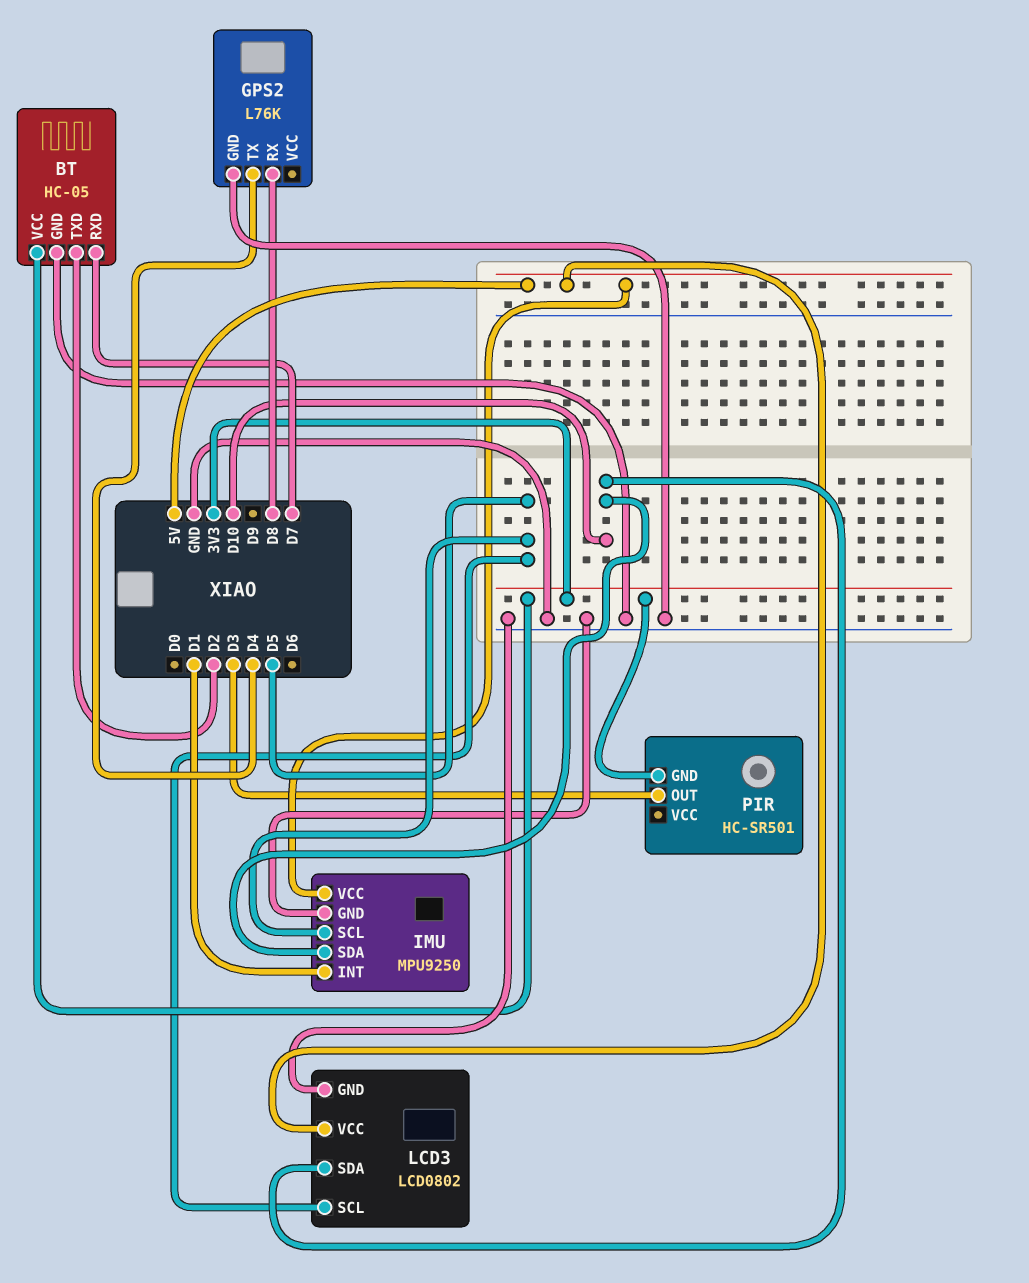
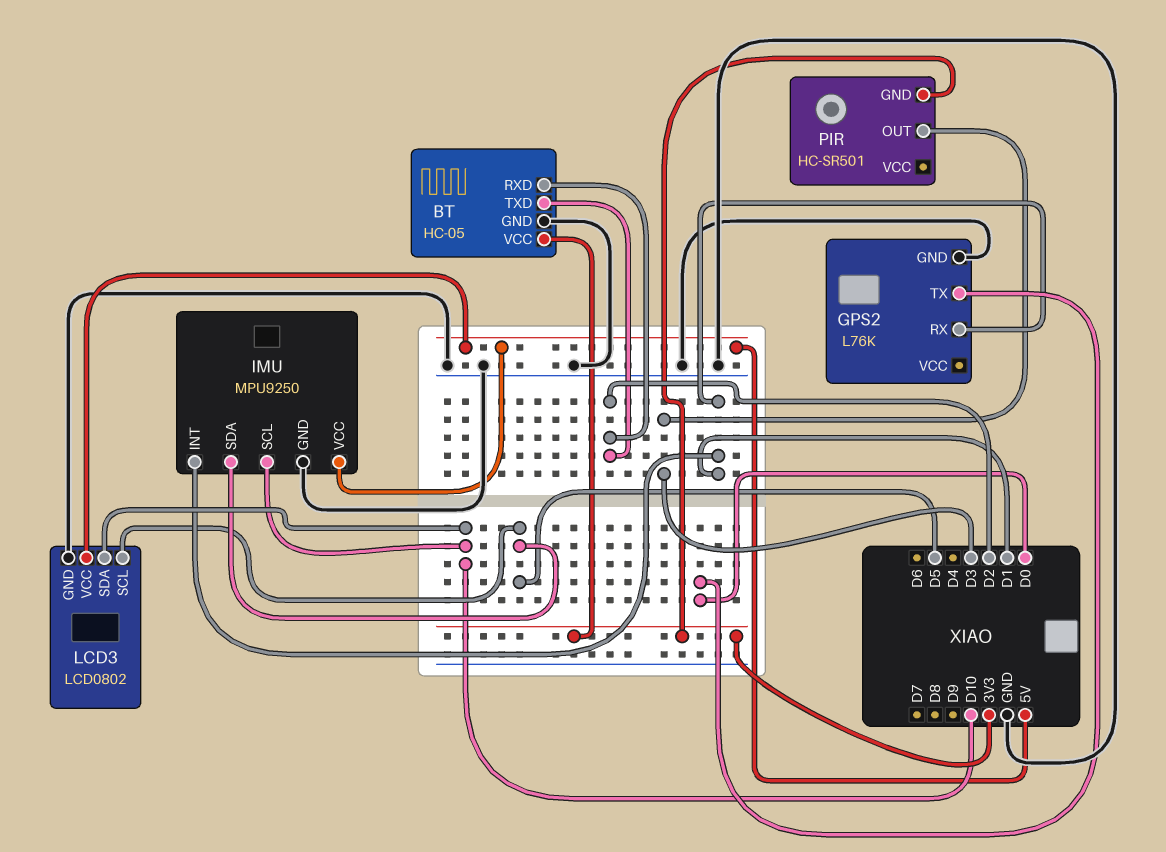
BT pin RXD: D7 -> D2
GPS2 pin RX: D8 -> D1
GPS2 pin TX: D4 -> D0
IMU pin SCL: D5 -> D10
IMU pin SDA: D10 -> D5

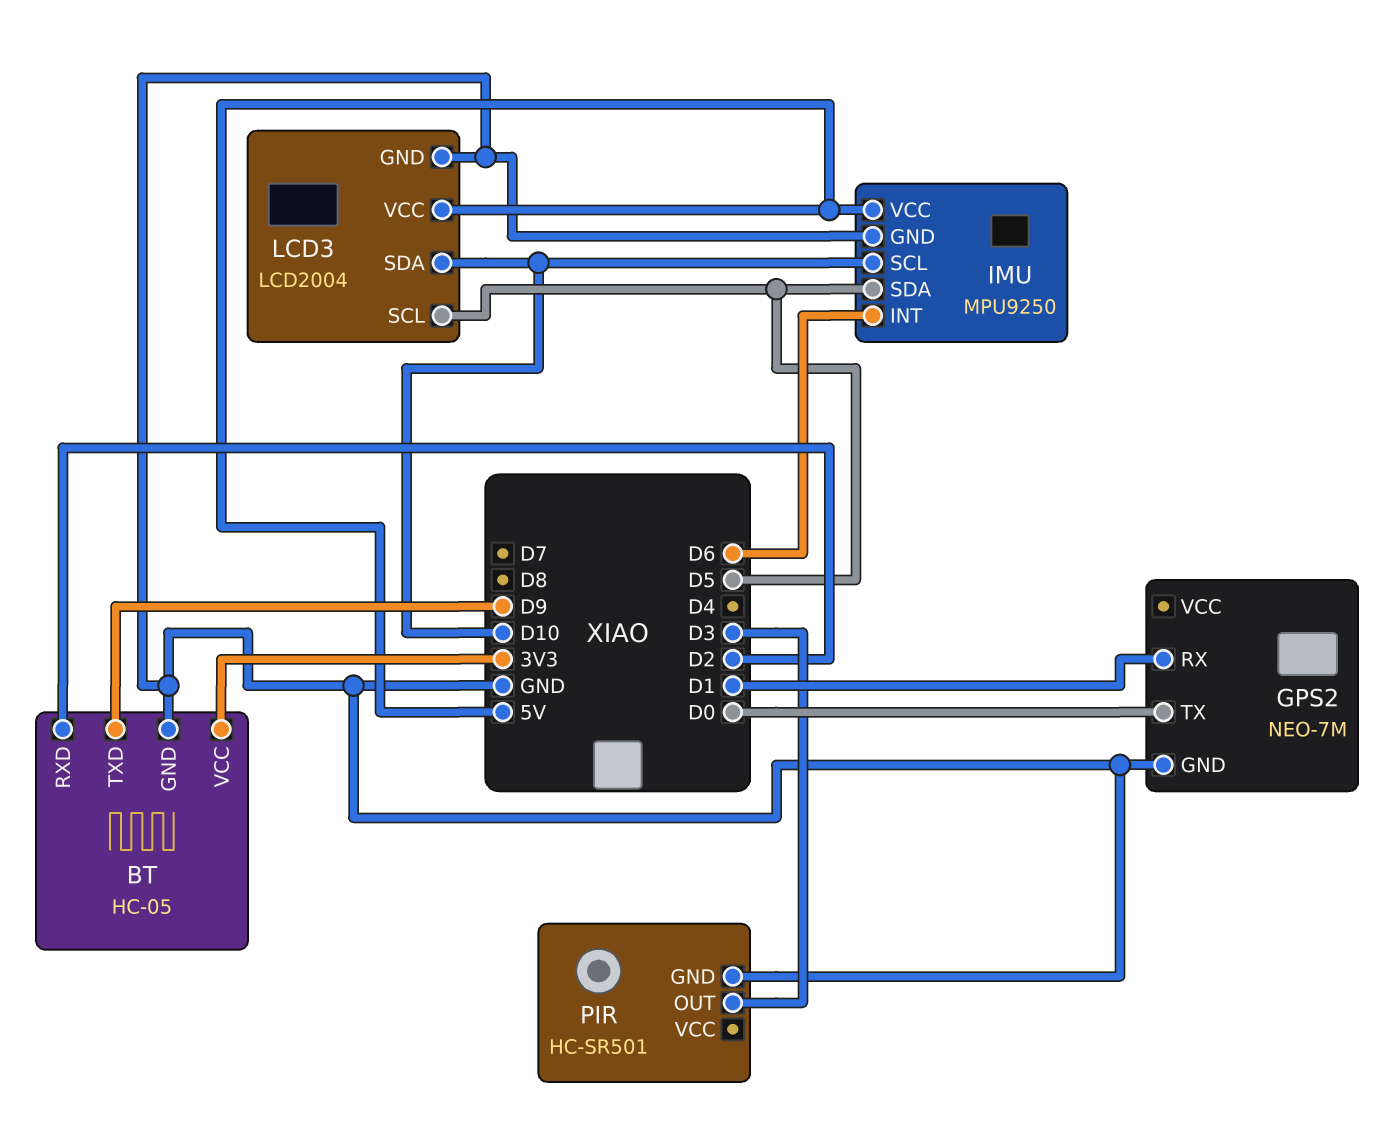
BT pin TXD: D2 -> D9
GPS2: L76K -> NEO-7M
IMU pin INT: D1 -> D6
LCD3: LCD0802 -> LCD2004
PIR pin GND: 3V3 -> GND

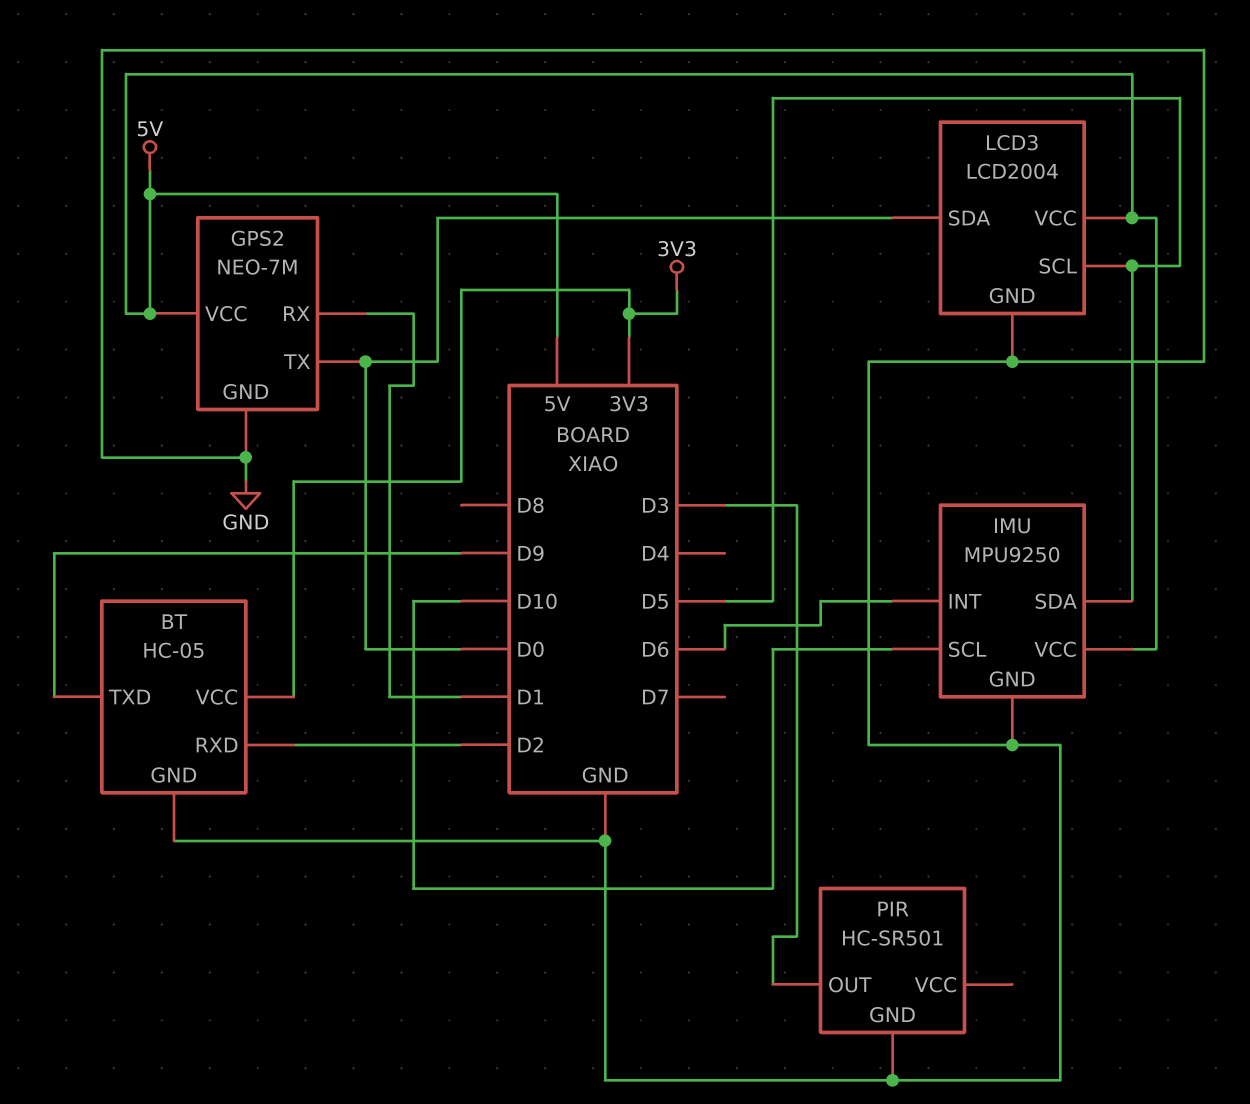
GPS2 pin VCC: none -> 5V
LCD3 pin SDA: D10 -> D0

